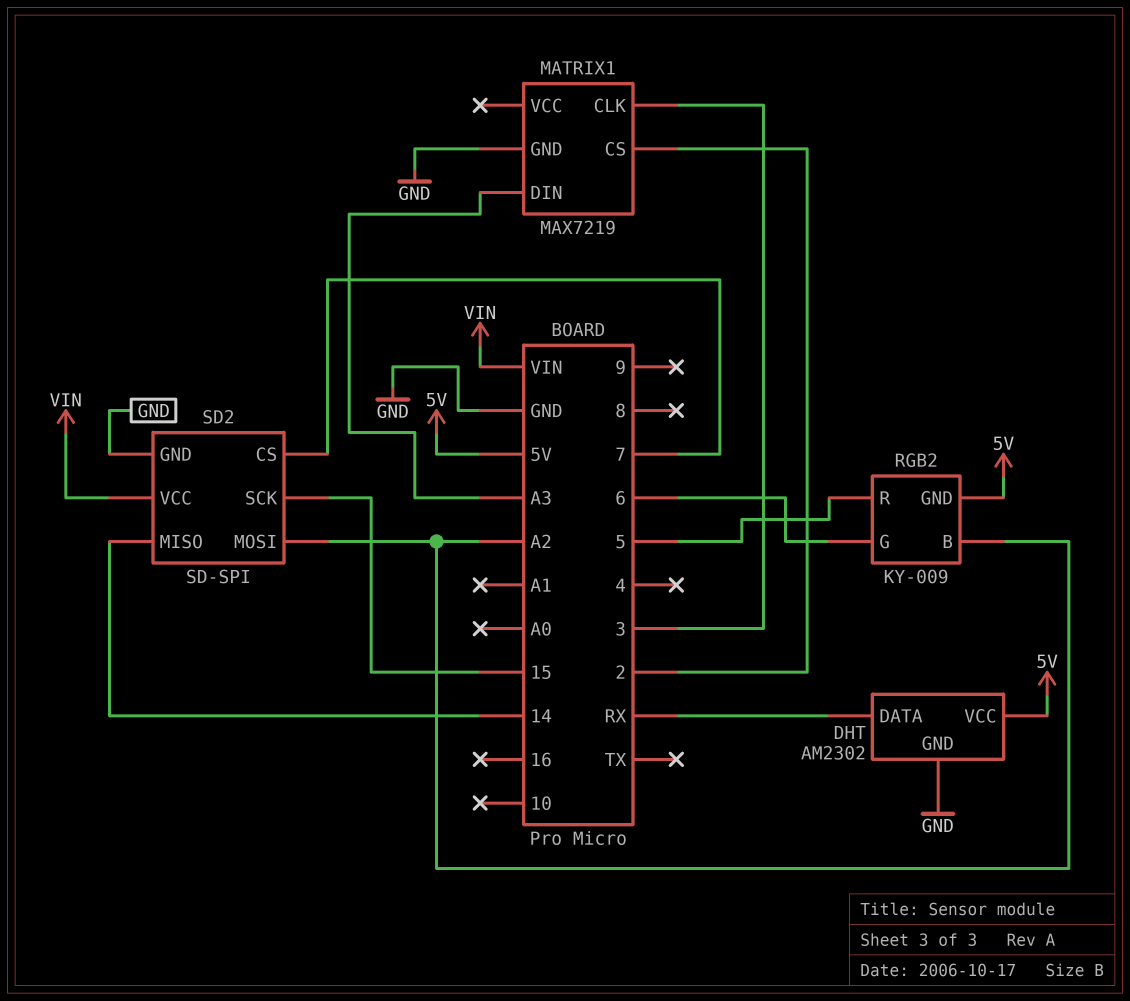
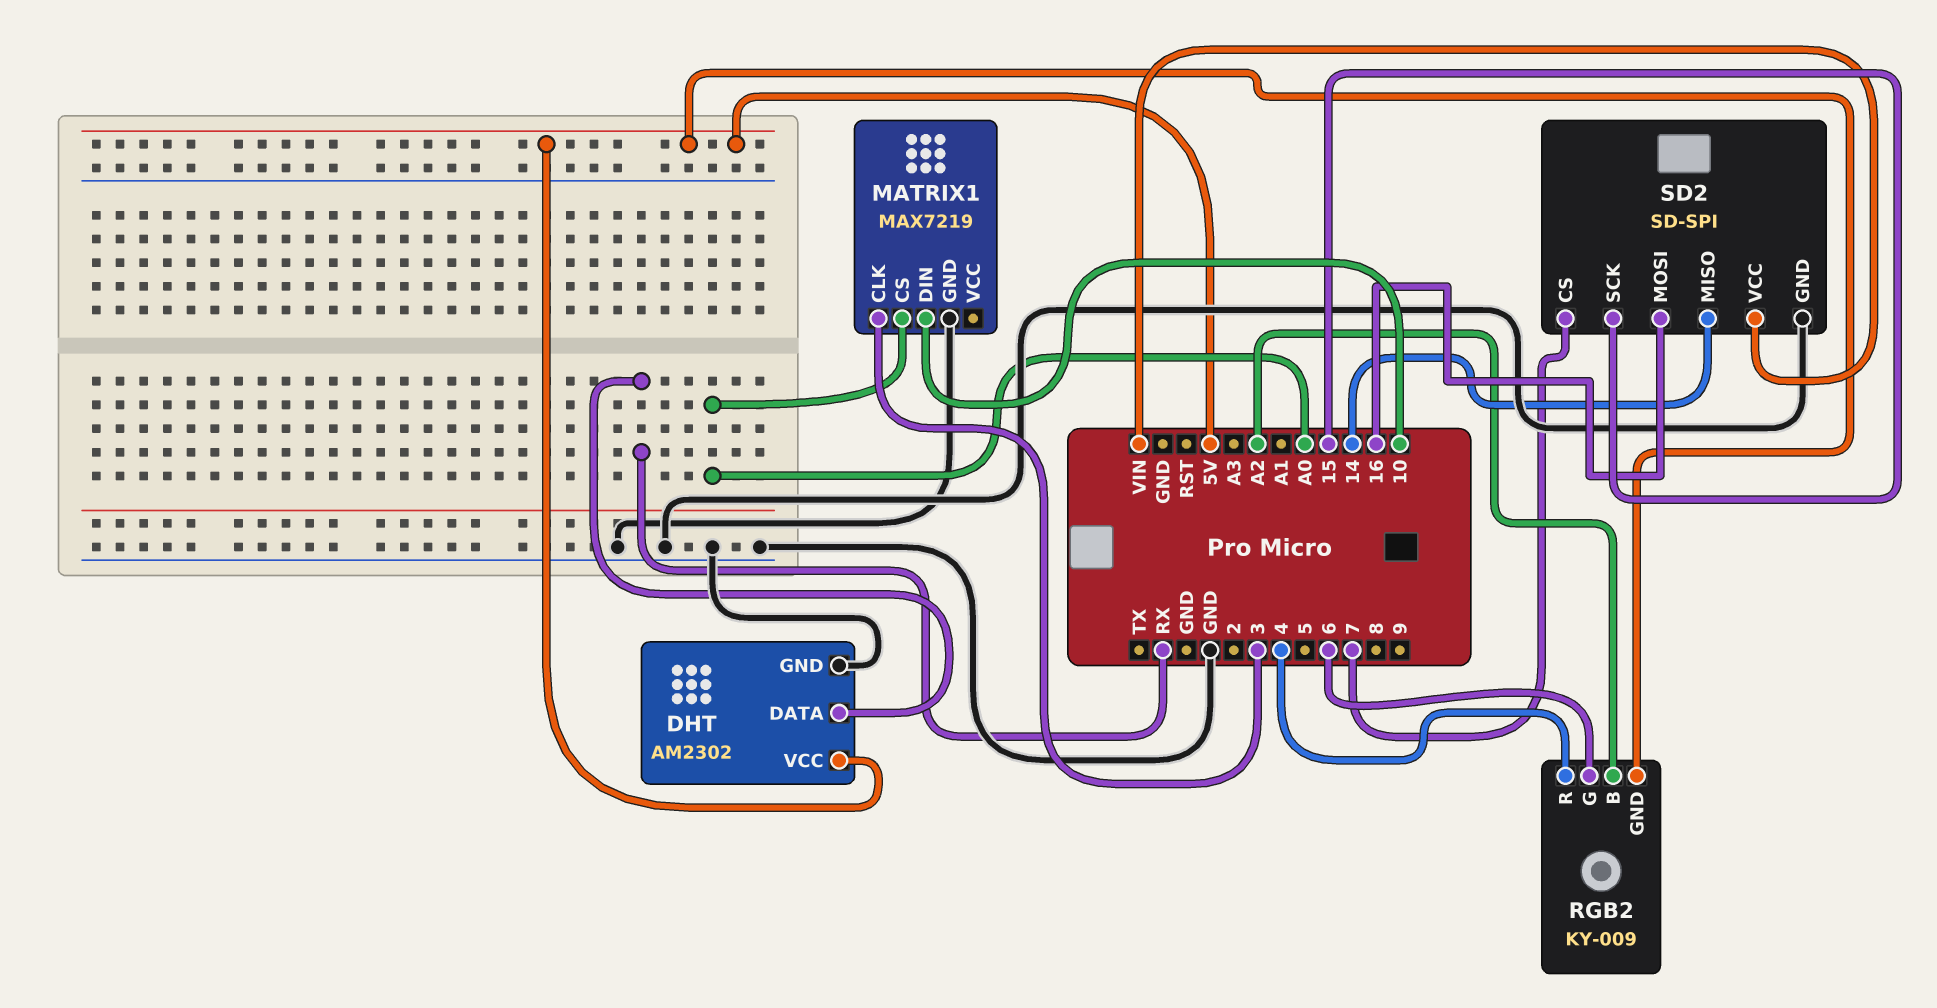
MATRIX1 pin CS: 2 -> A0
MATRIX1 pin DIN: A3 -> 10
RGB2 pin R: 5 -> 4
SD2 pin MOSI: A2 -> 16

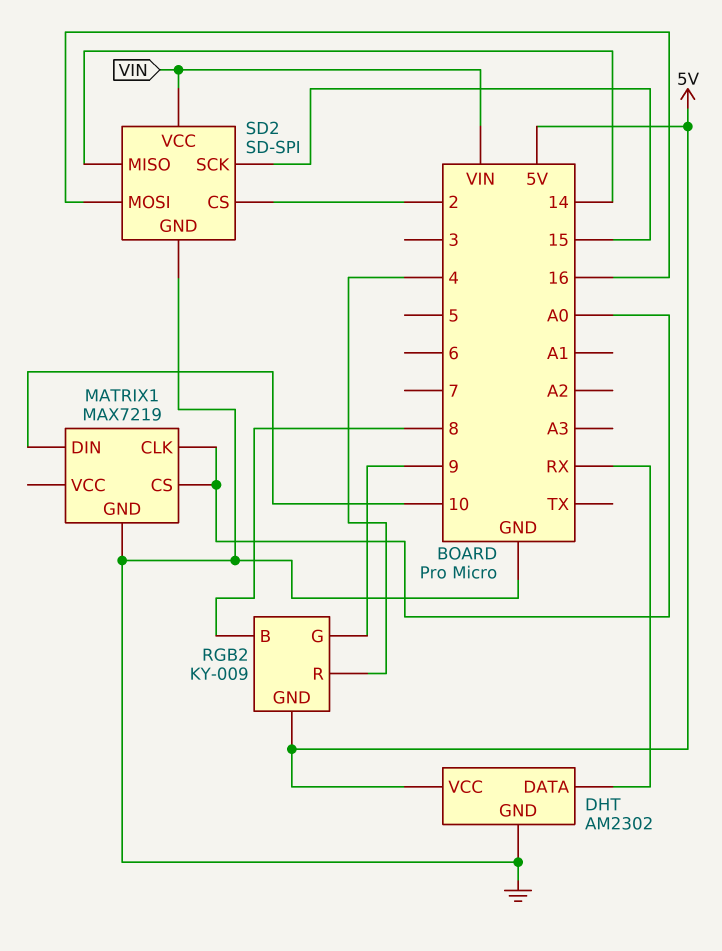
MATRIX1 pin CLK: 3 -> A0
RGB2 pin B: A2 -> 8
RGB2 pin G: 6 -> 9
SD2 pin CS: 7 -> 2

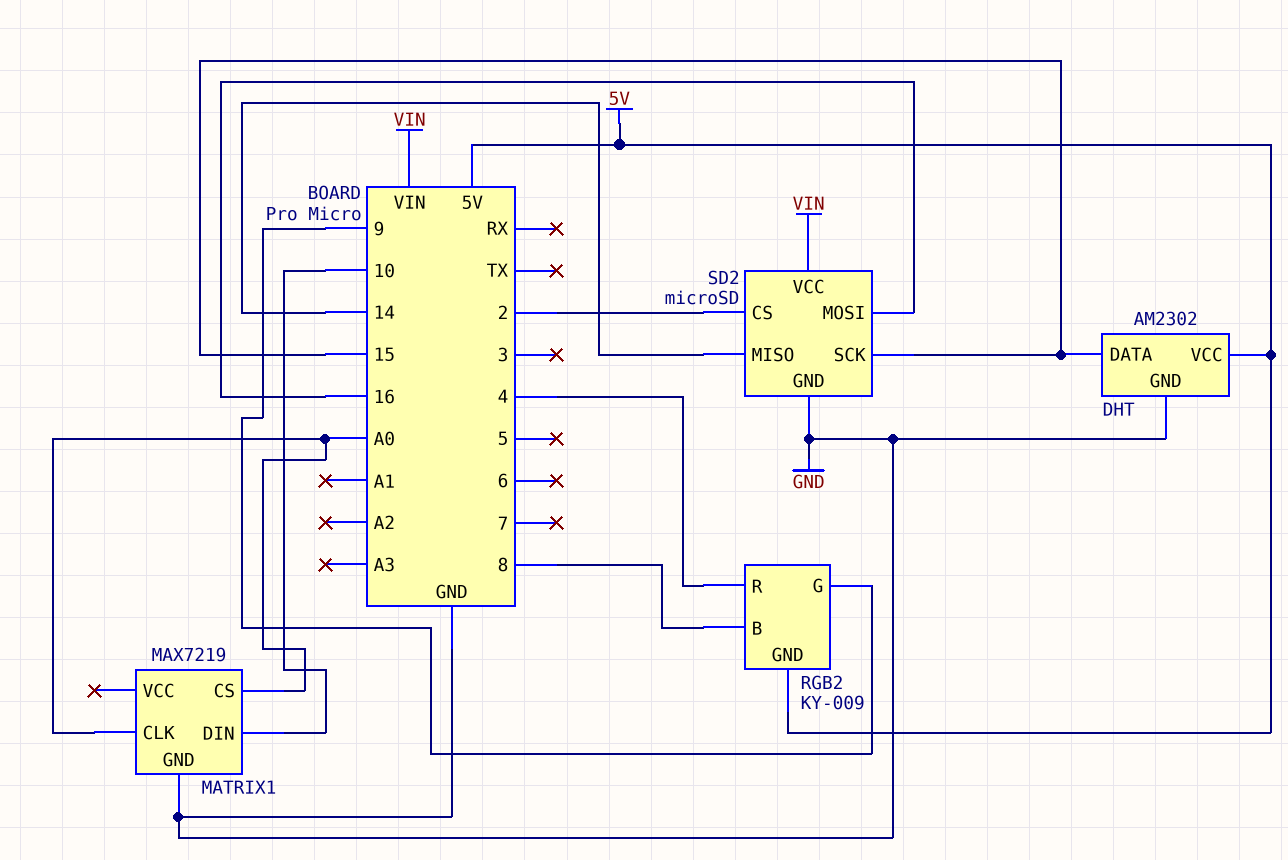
DHT pin DATA: RX -> 15
SD2: SD-SPI -> microSD

